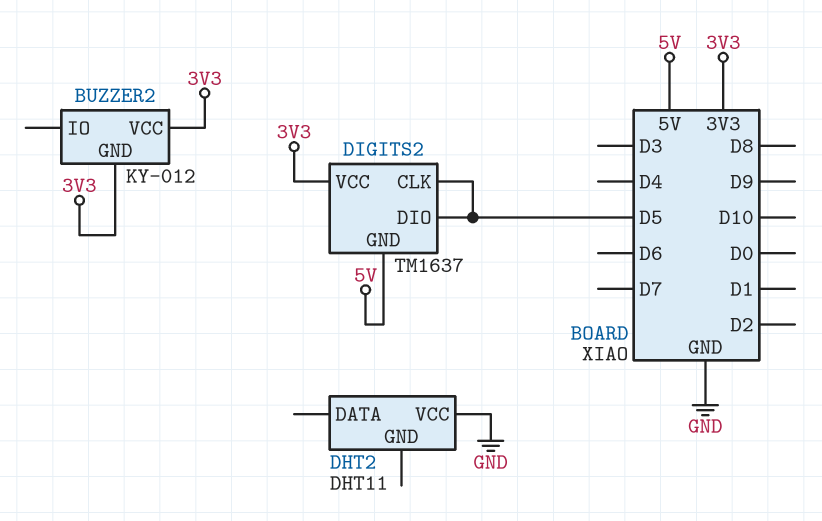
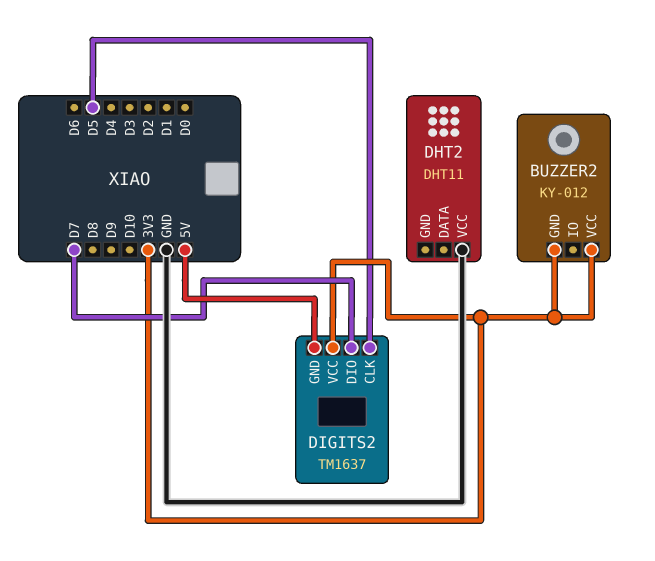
DIGITS2 pin DIO: D5 -> D7

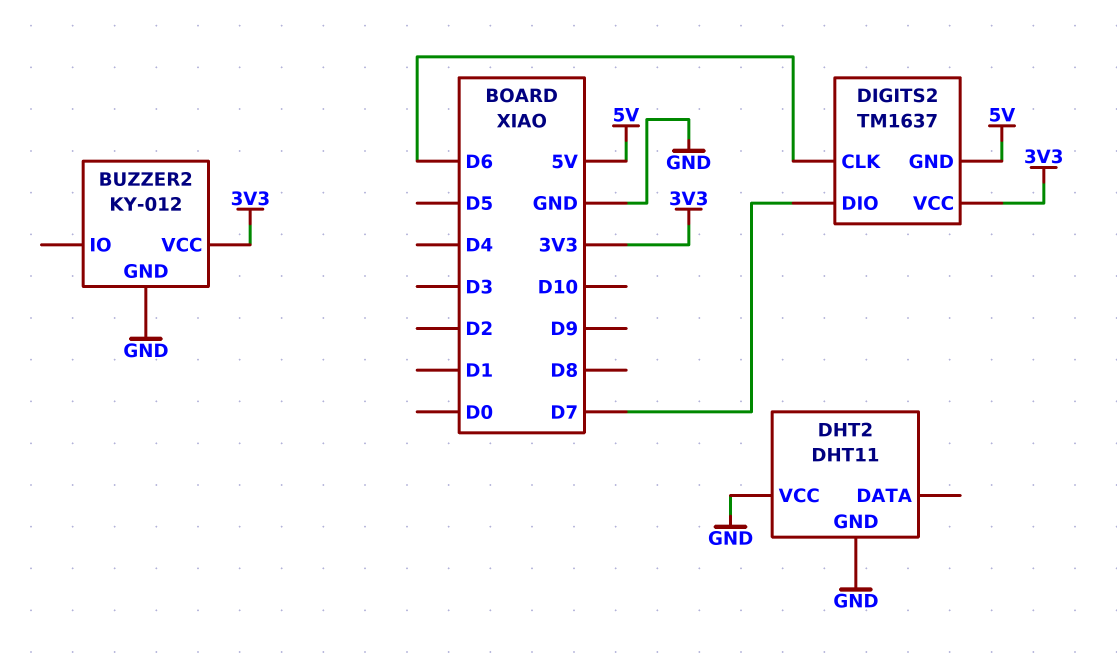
BUZZER2 pin GND: 3V3 -> GND
DHT2 pin GND: none -> GND
DIGITS2 pin CLK: D5 -> D6

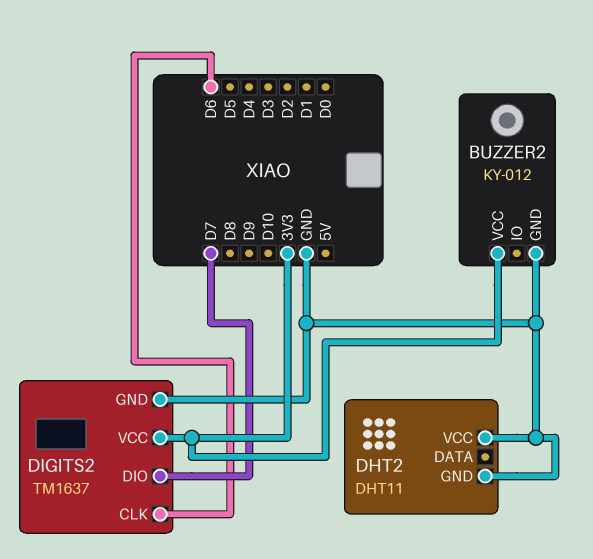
DIGITS2 pin GND: 5V -> GND

